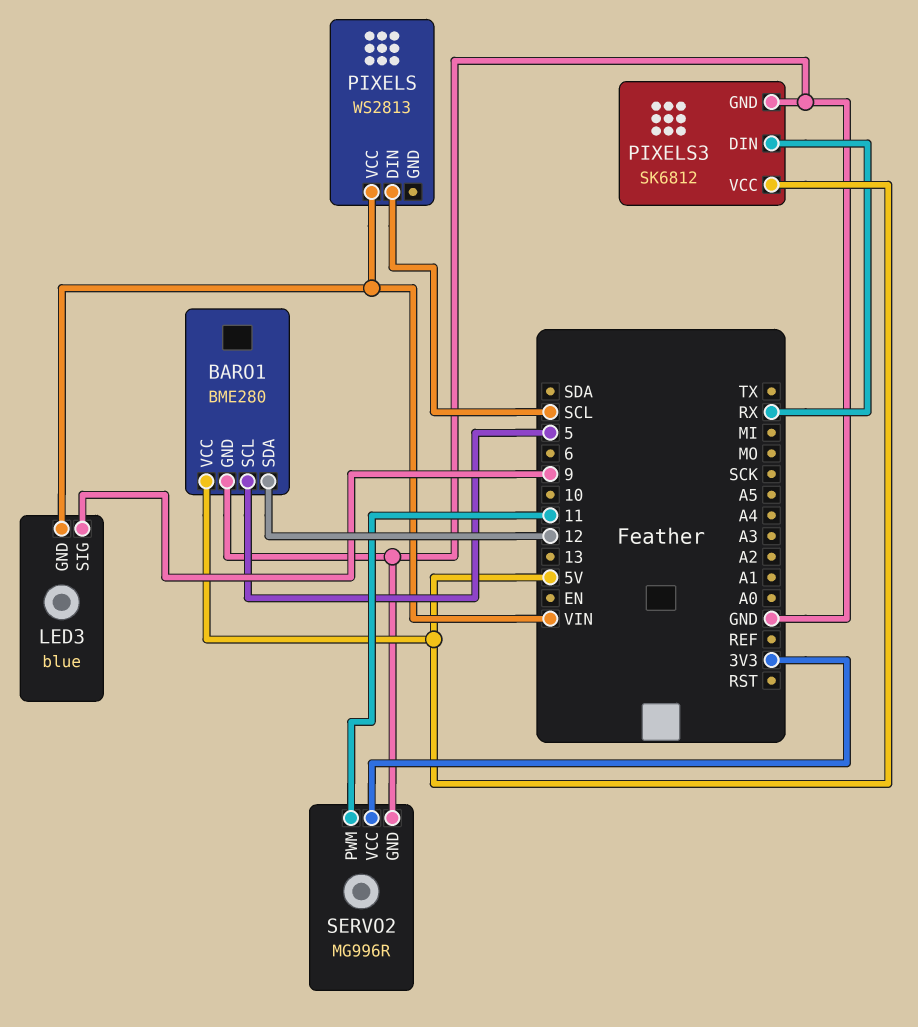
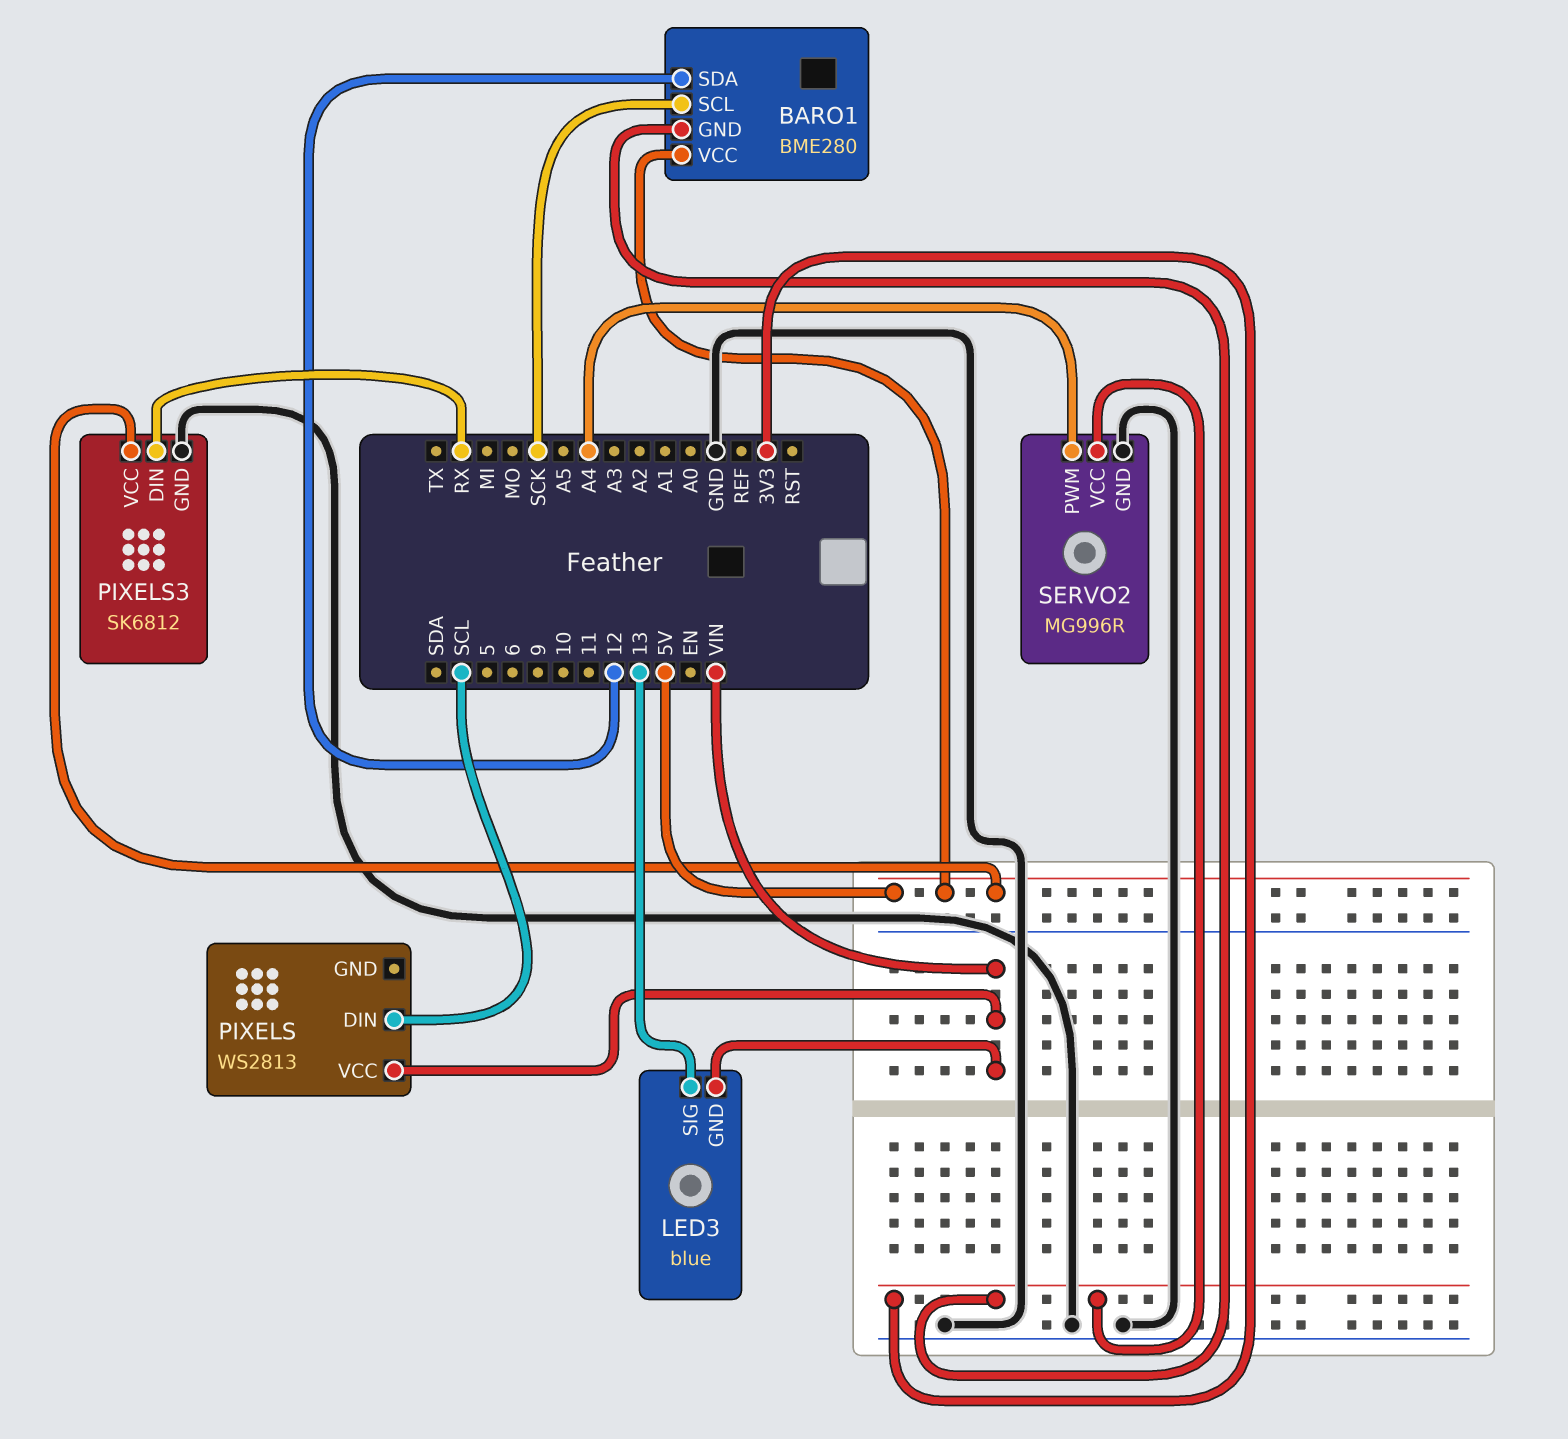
BARO1 pin GND: GND -> 3V3
BARO1 pin SCL: 5 -> SCK
LED3 pin SIG: 9 -> 13
SERVO2 pin PWM: 11 -> A4

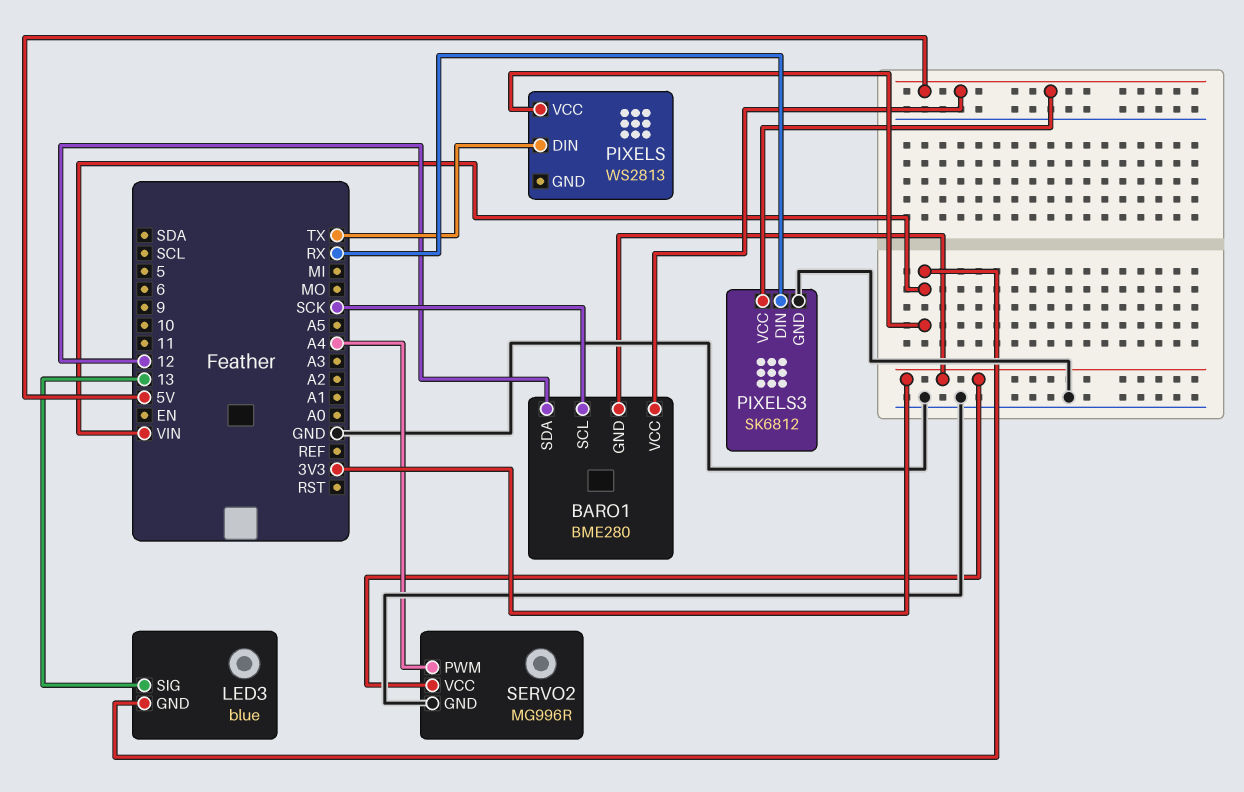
PIXELS pin DIN: SCL -> TX

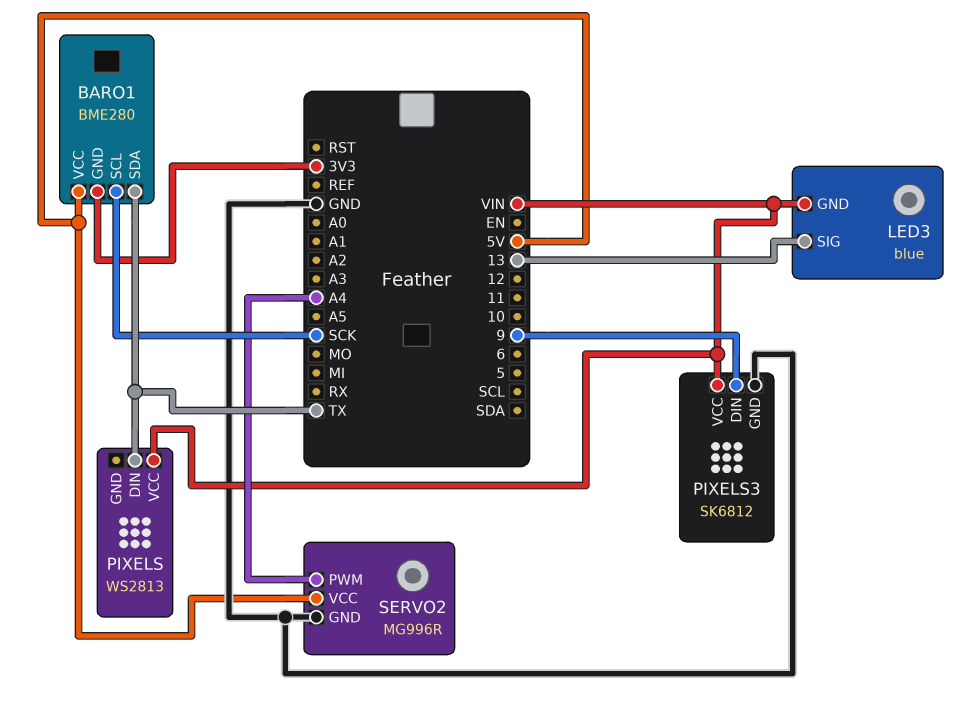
BARO1 pin SDA: 12 -> TX
PIXELS3 pin DIN: RX -> 9
PIXELS3 pin VCC: 5V -> VIN
SERVO2 pin VCC: 3V3 -> 5V

